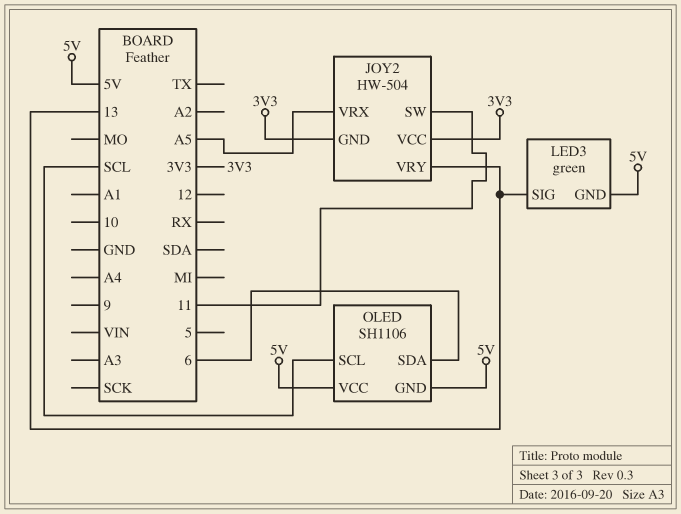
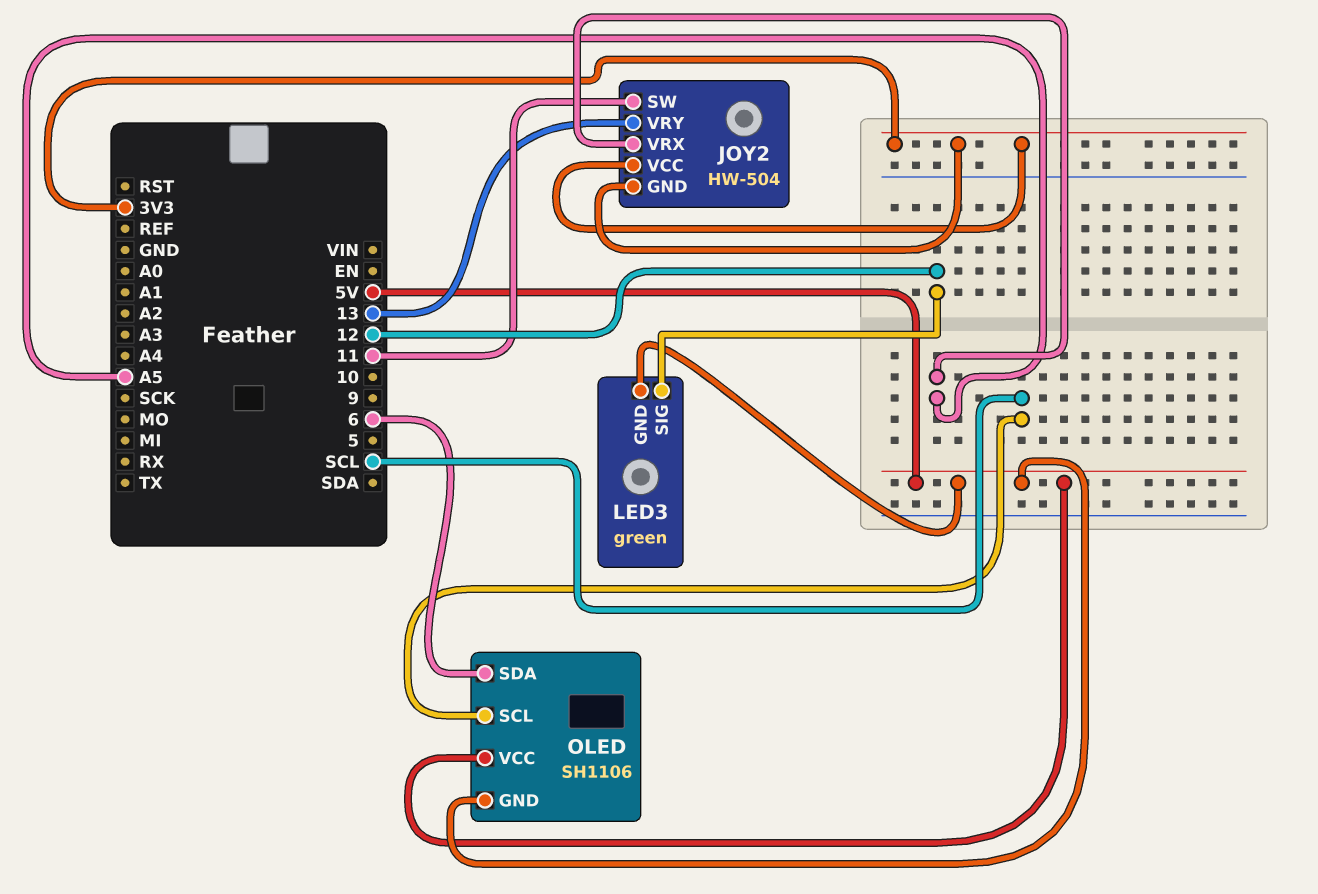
LED3 pin SIG: 13 -> 12

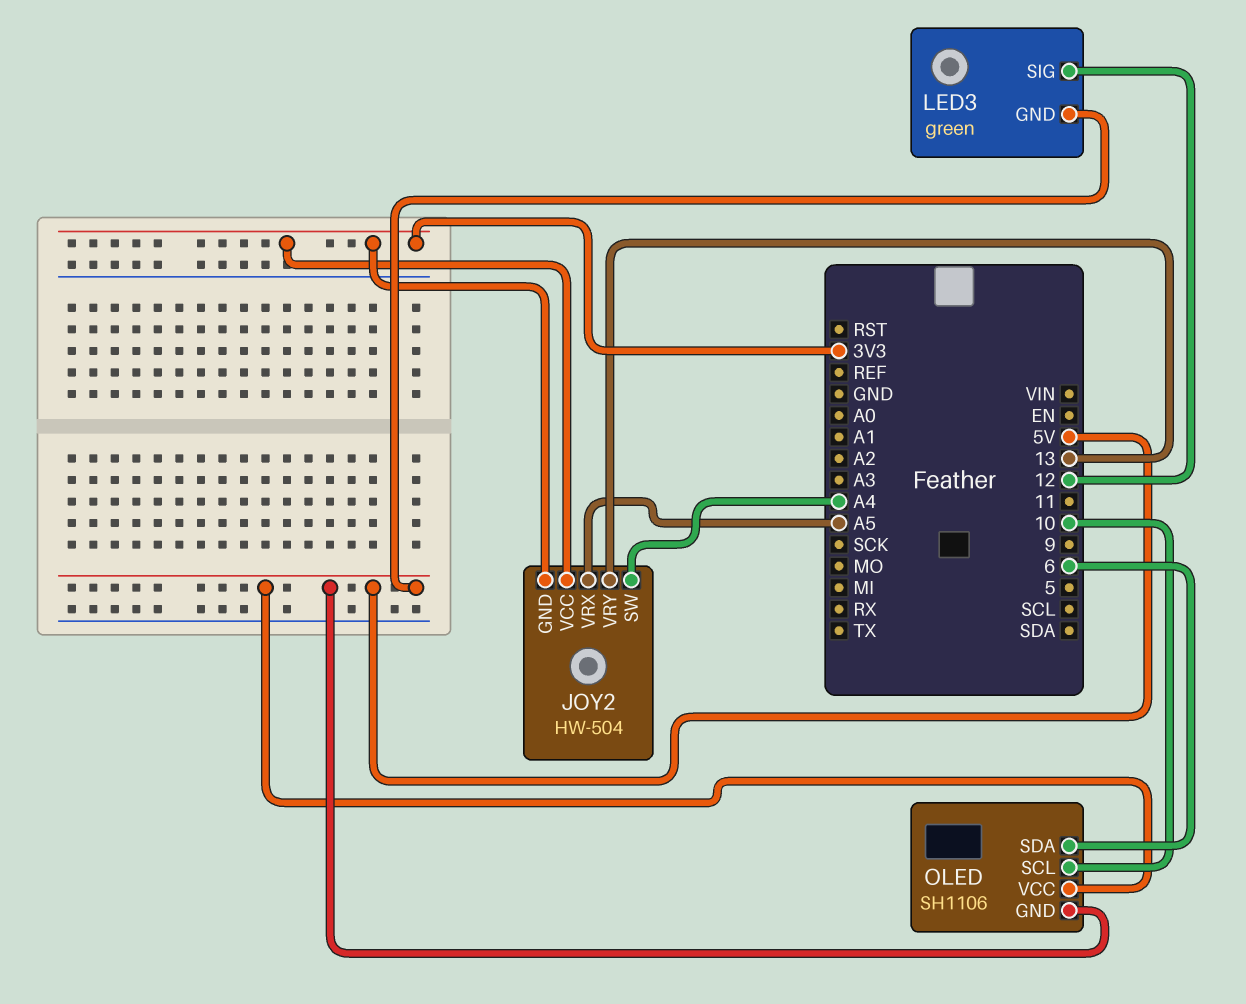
JOY2 pin SW: 11 -> A4
OLED pin SCL: SCL -> 10

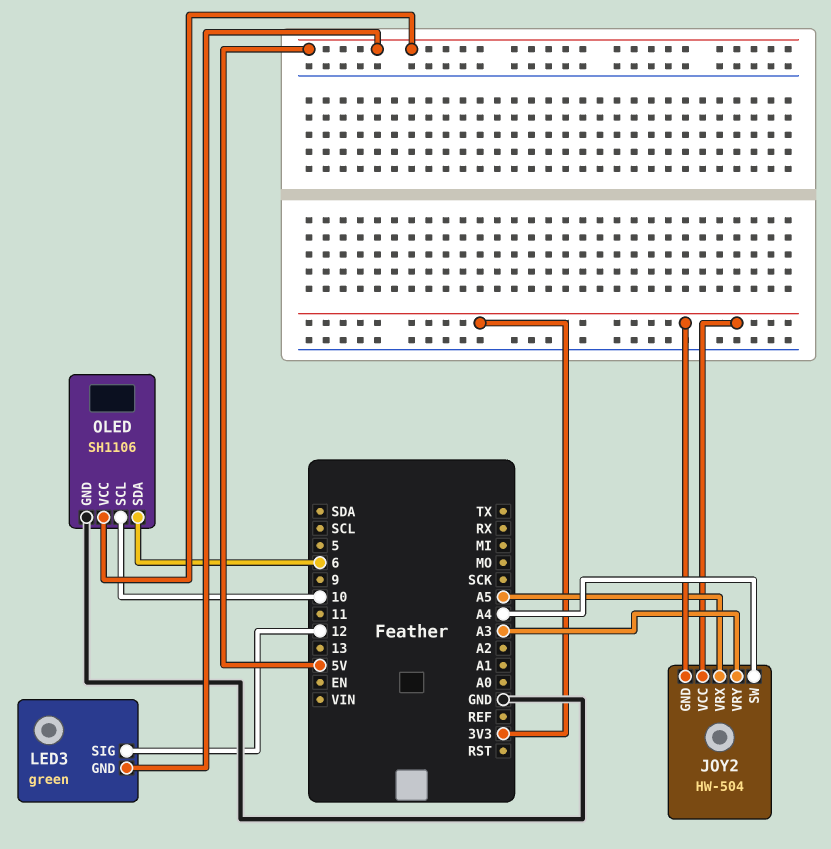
JOY2 pin VRY: 13 -> A3
OLED pin GND: 5V -> GND

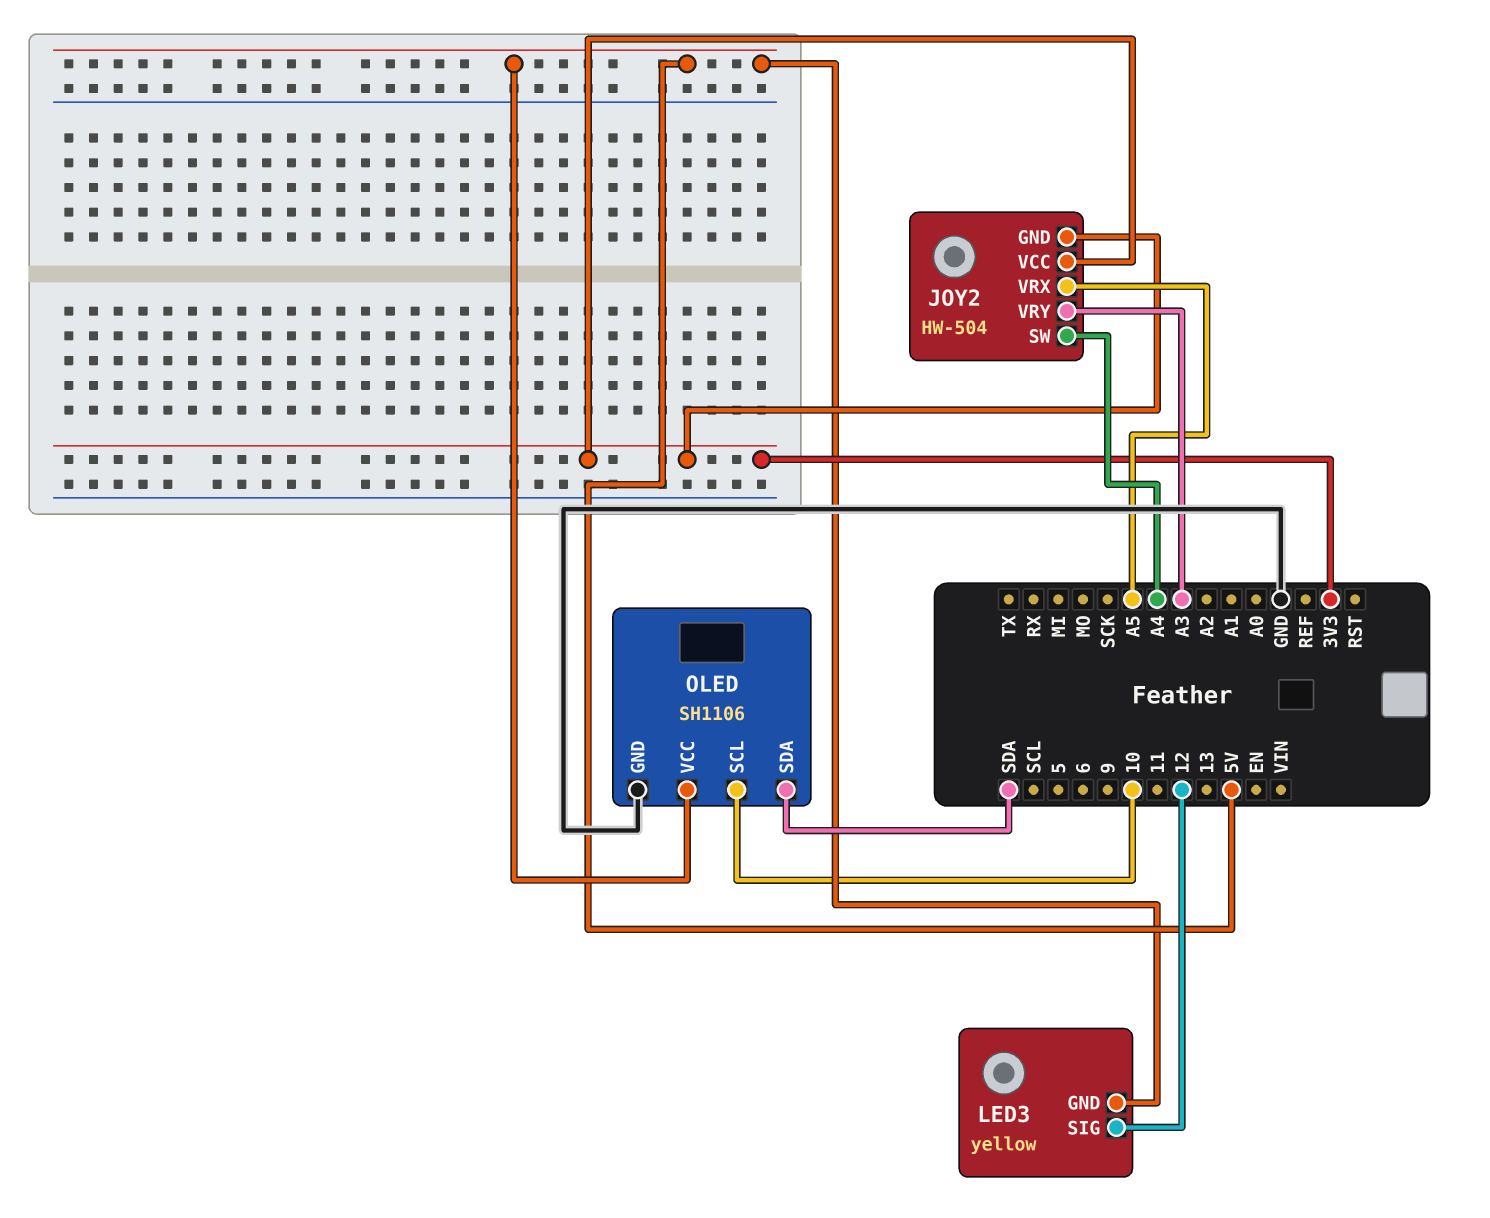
LED3: green -> yellow
OLED pin SDA: 6 -> SDA

